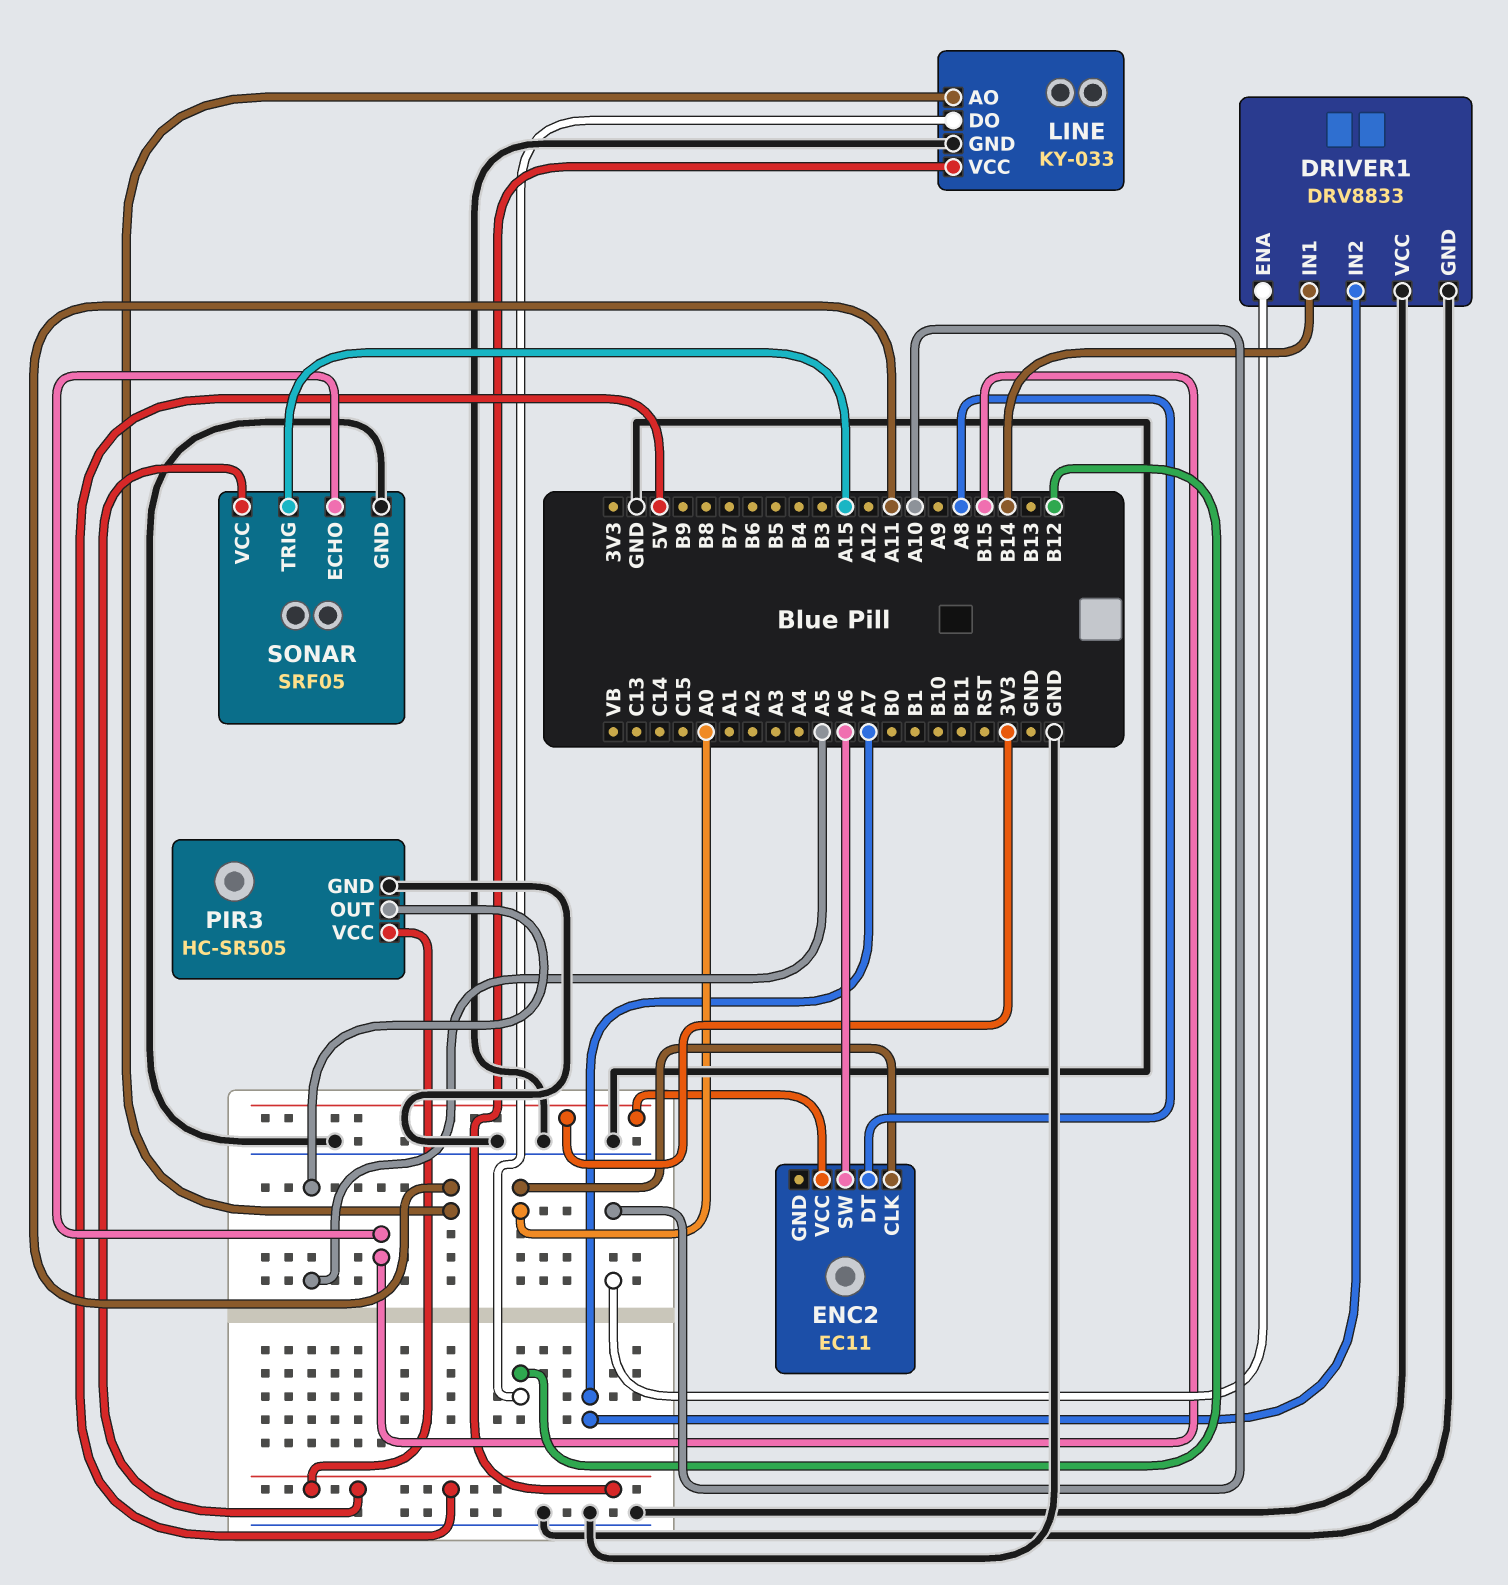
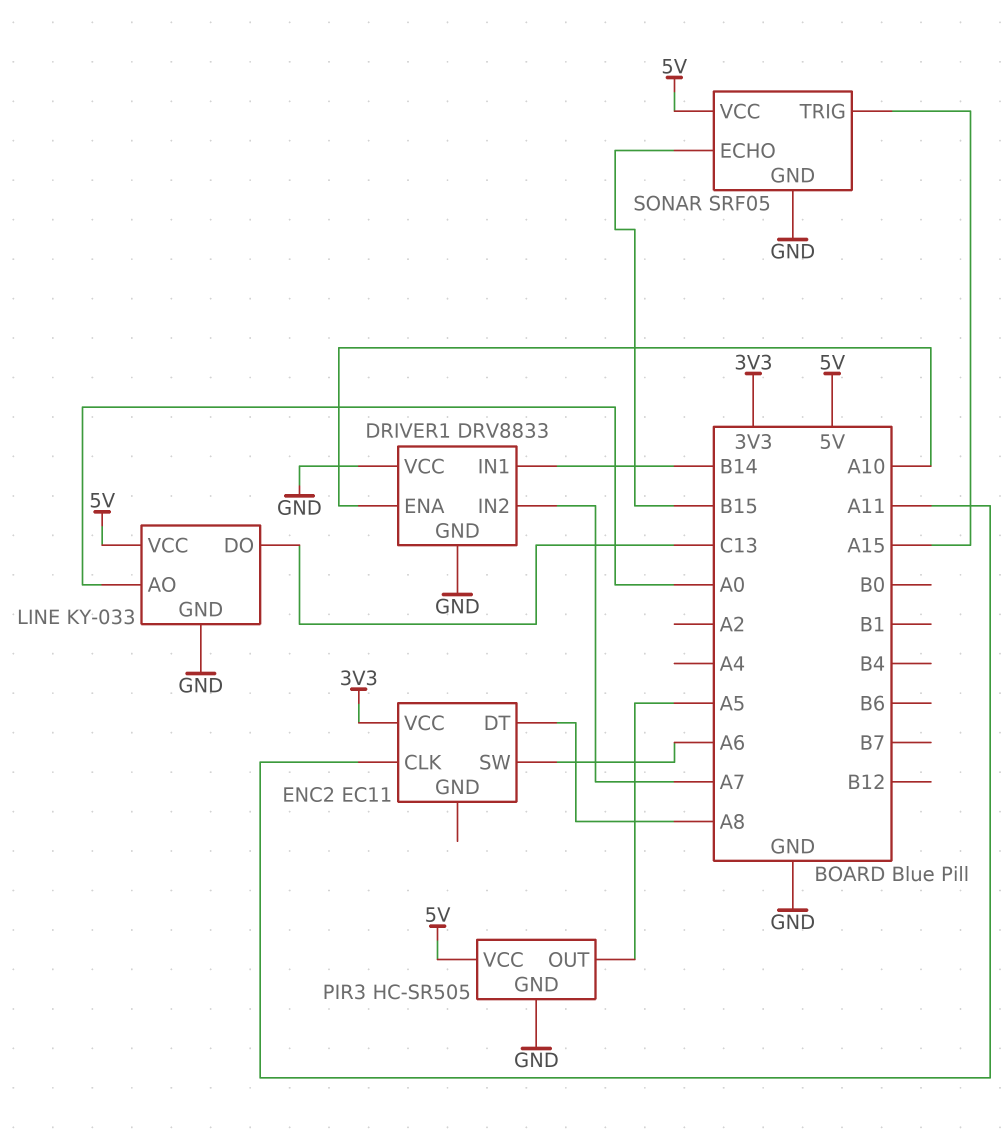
ENC2 pin CLK: A0 -> A11
LINE pin AO: A11 -> A0
LINE pin DO: B12 -> C13

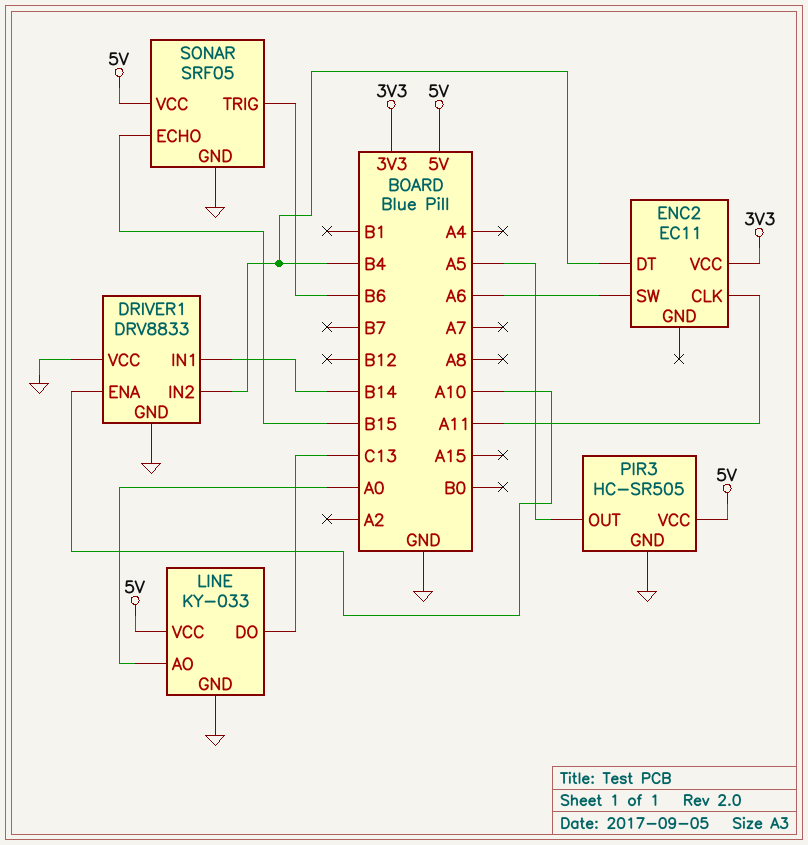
DRIVER1 pin IN2: A7 -> B4
ENC2 pin DT: A8 -> B4
SONAR pin TRIG: A15 -> B6

